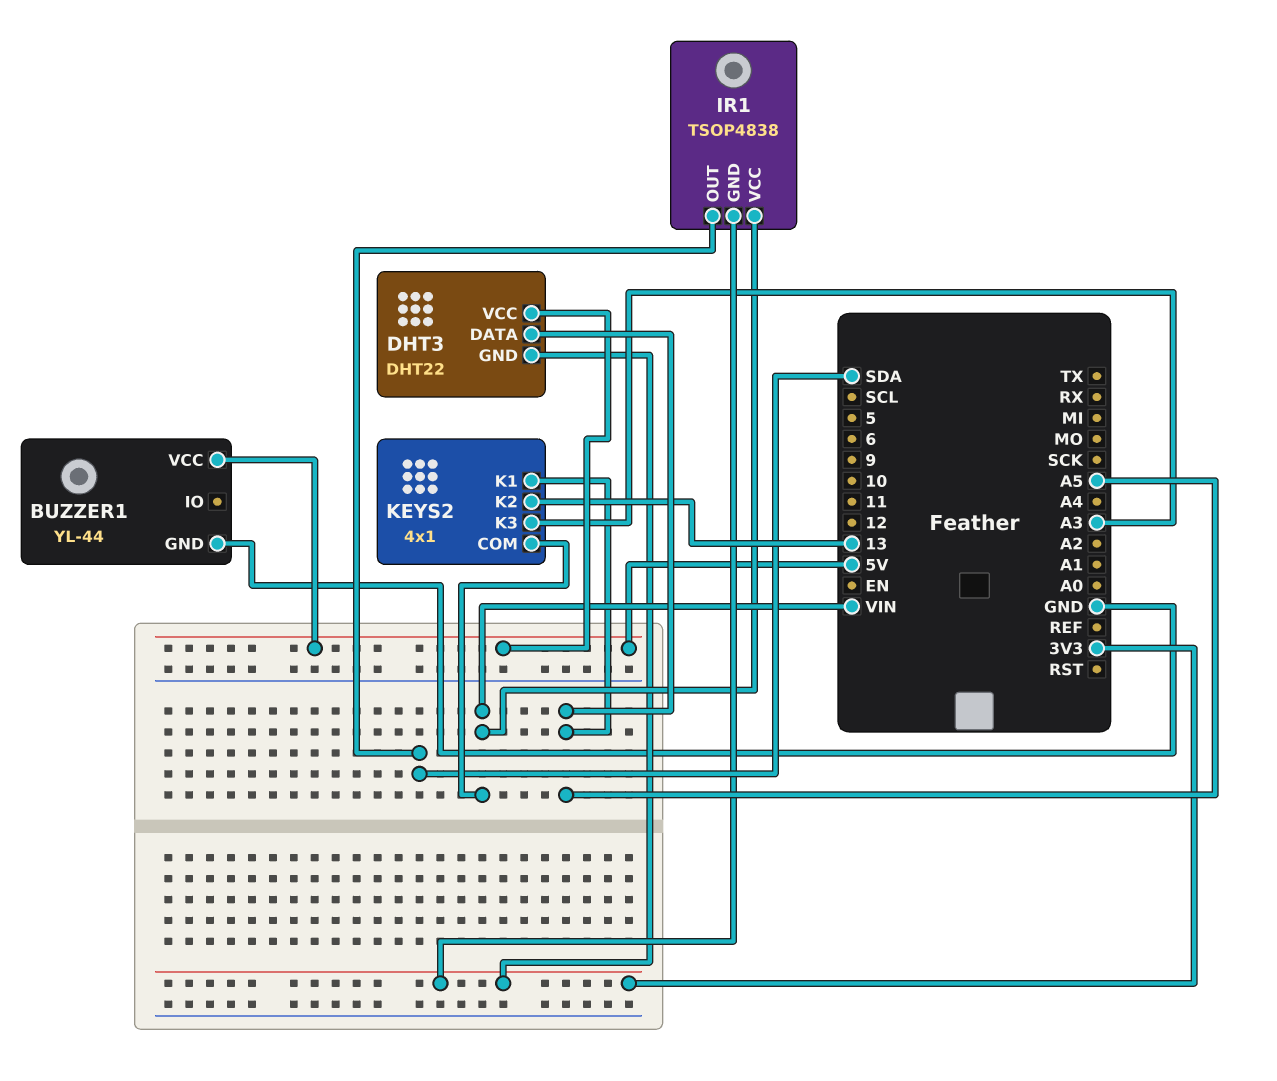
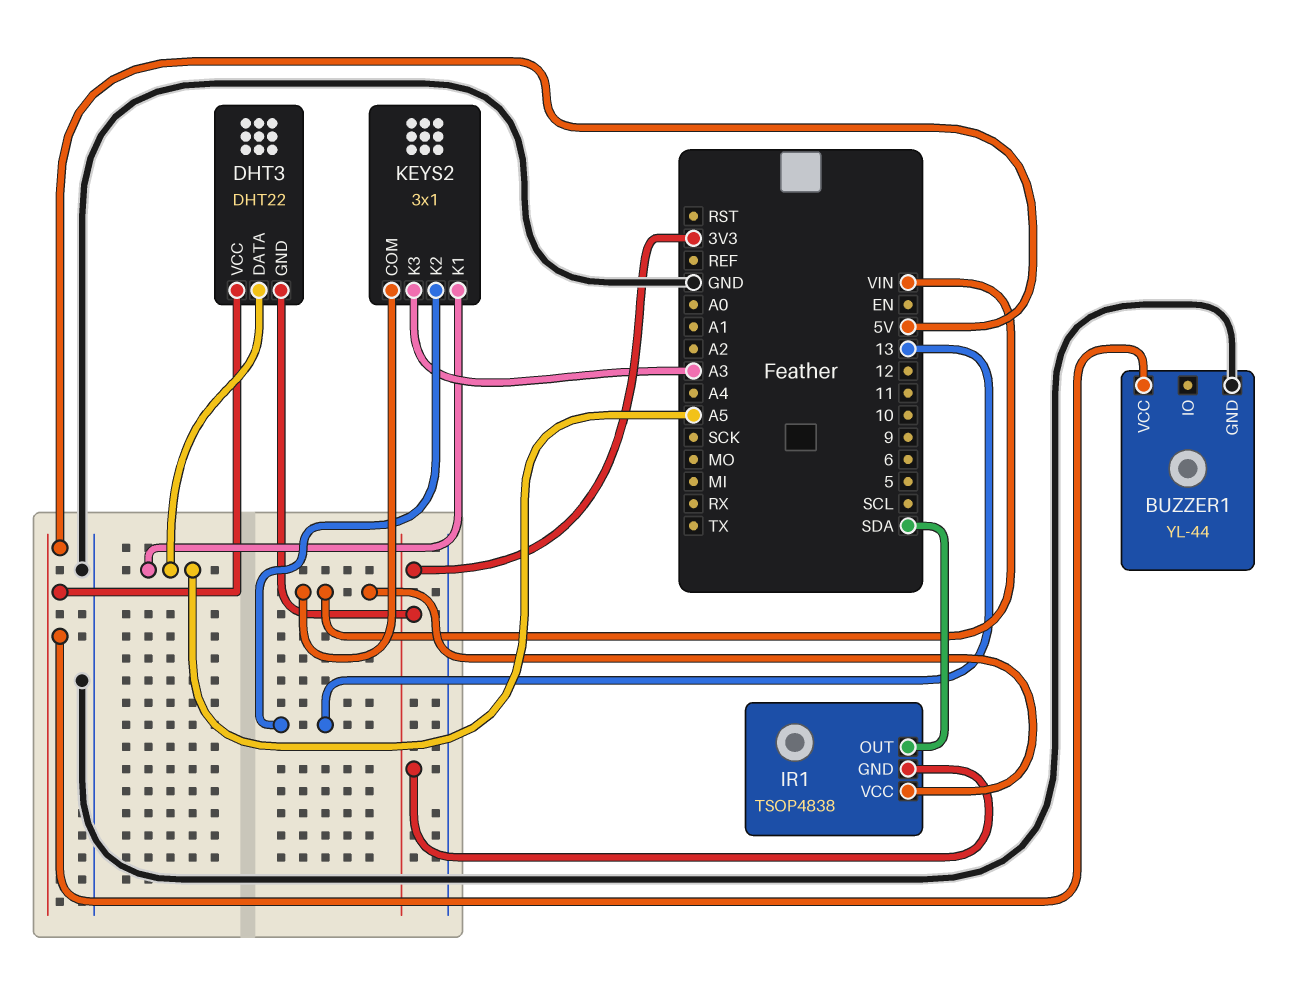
KEYS2: 4x1 -> 3x1

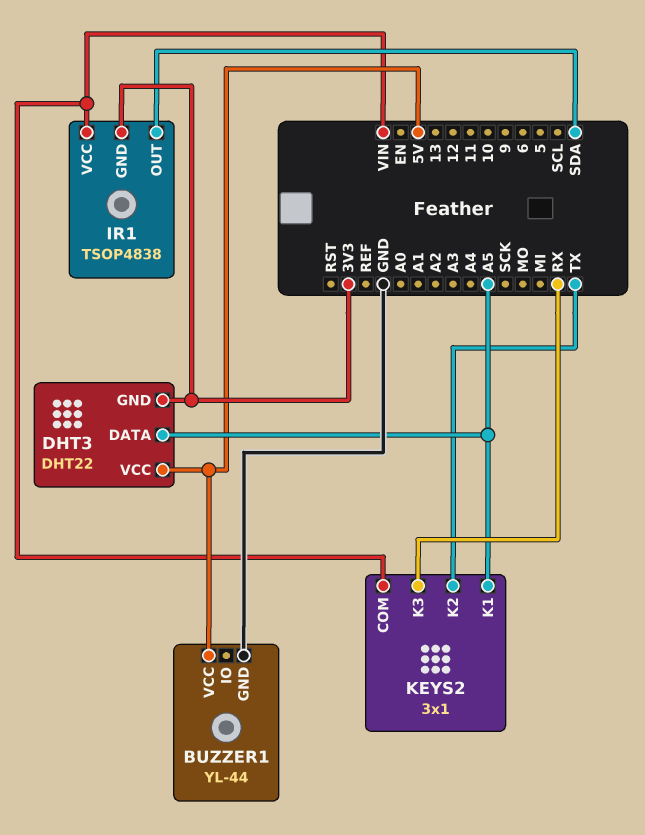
KEYS2 pin K2: 13 -> TX
KEYS2 pin K3: A3 -> RX

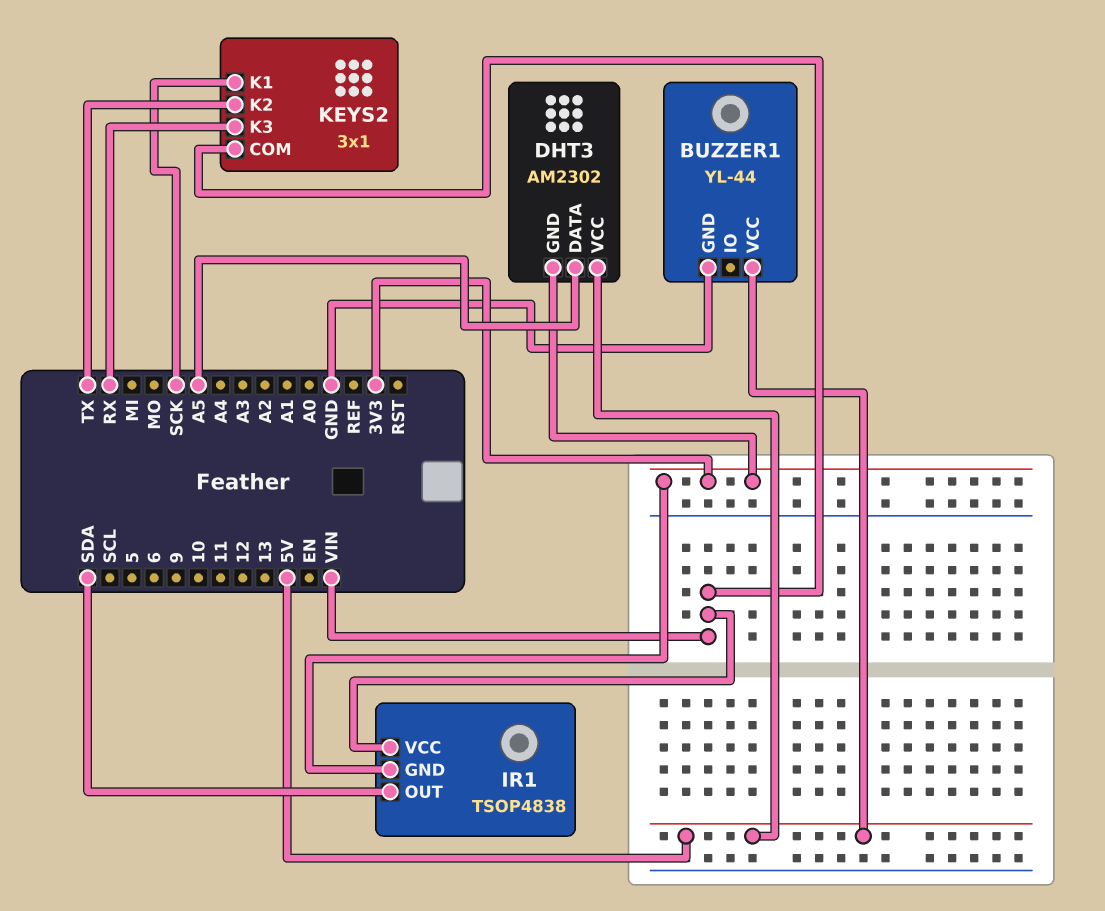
DHT3: DHT22 -> AM2302
KEYS2 pin K1: A5 -> SCK

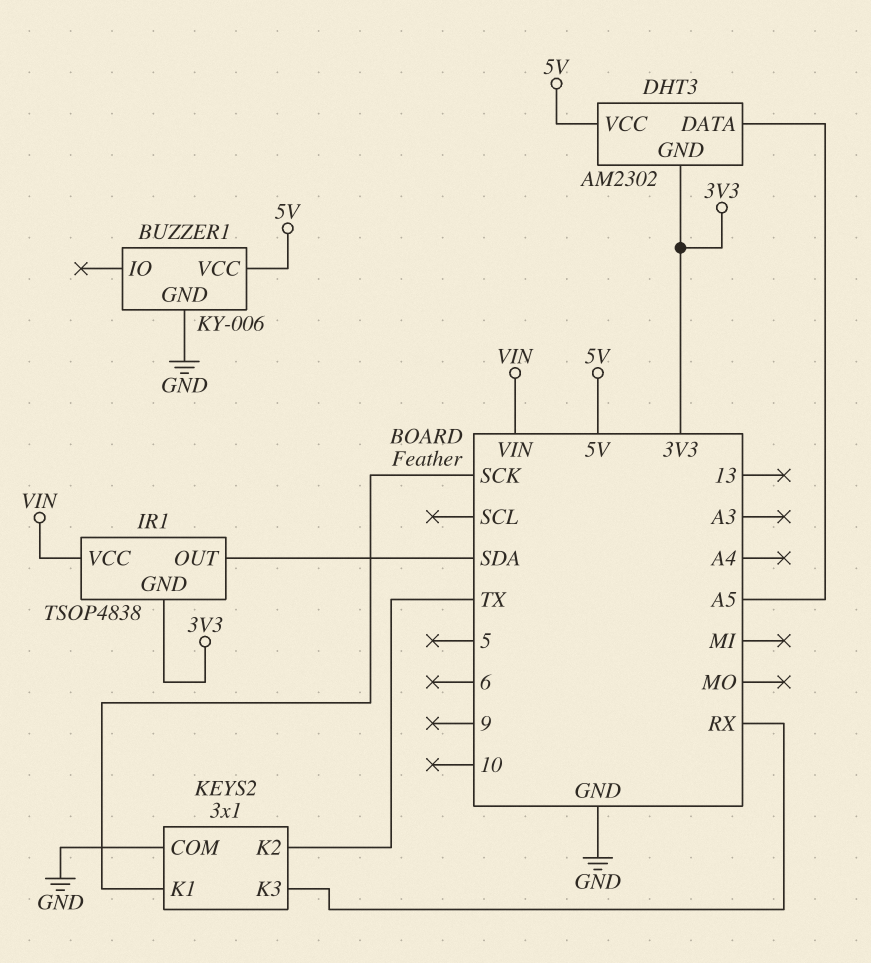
BUZZER1: YL-44 -> KY-006
KEYS2 pin COM: VIN -> GND

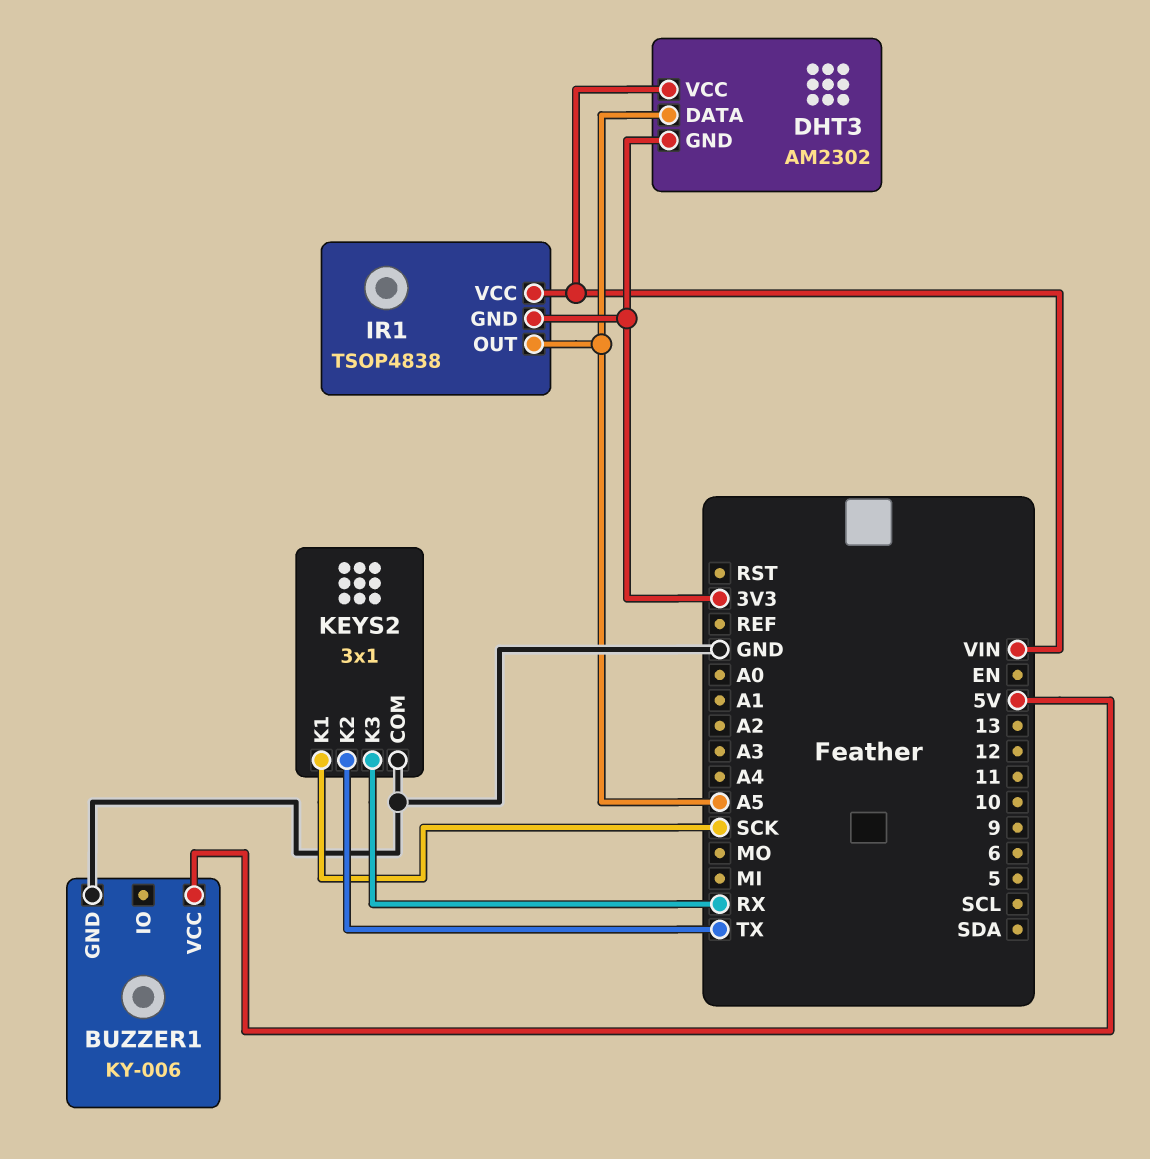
DHT3 pin VCC: 5V -> VIN
IR1 pin OUT: SDA -> A5

